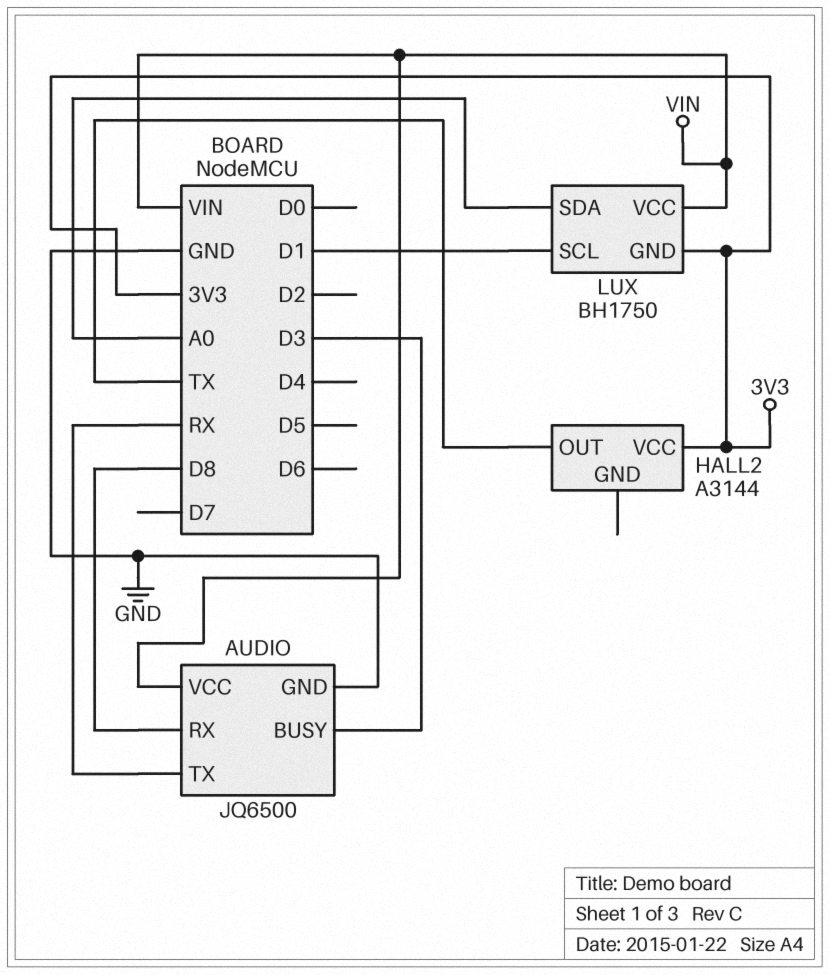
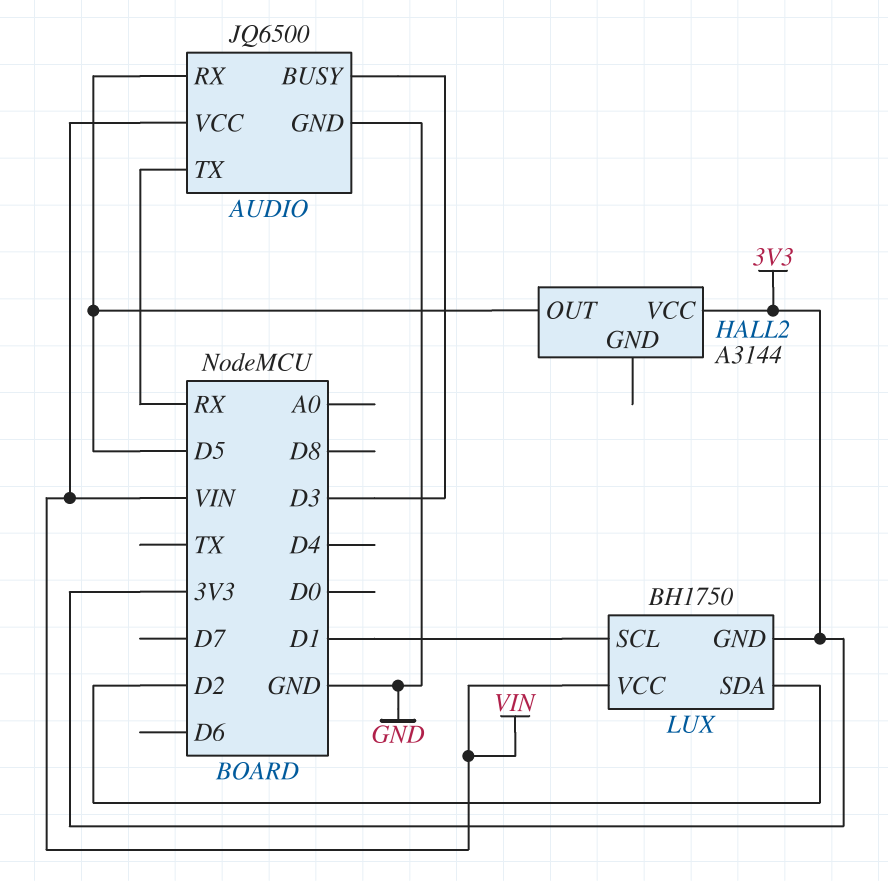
AUDIO pin RX: D8 -> D5
HALL2 pin OUT: TX -> D5
LUX pin SDA: A0 -> D2

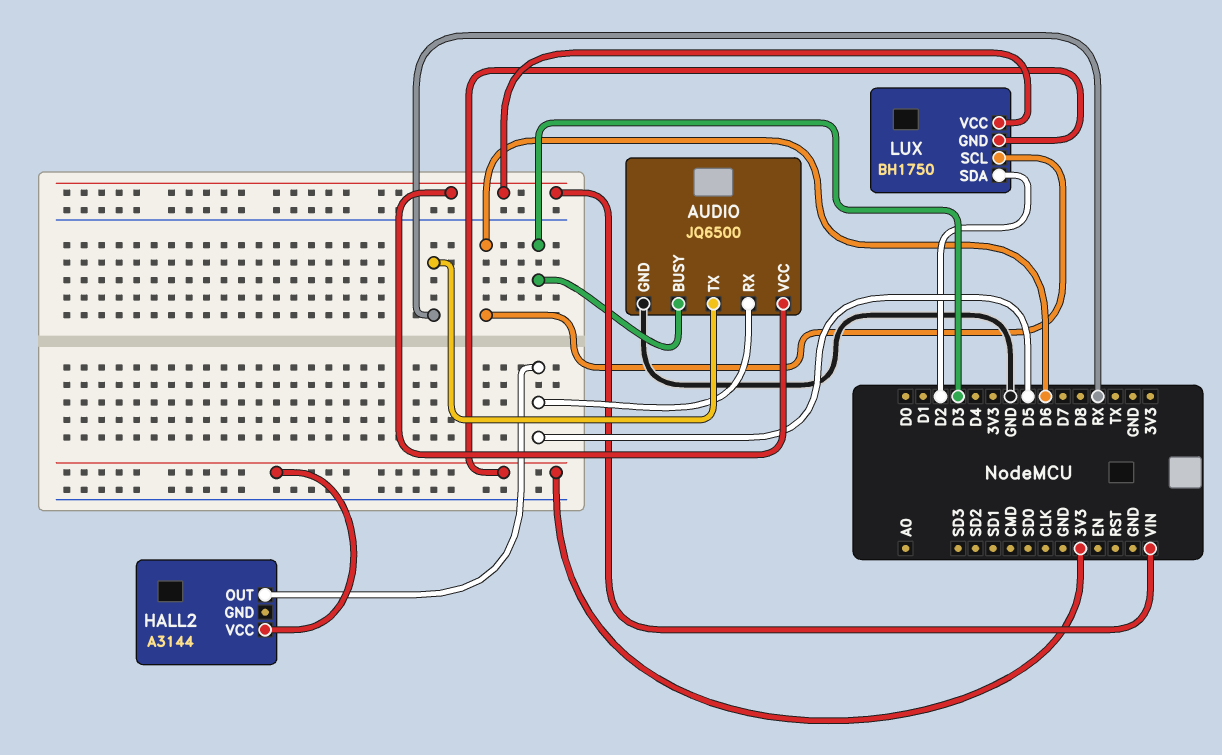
LUX pin SCL: D1 -> D6

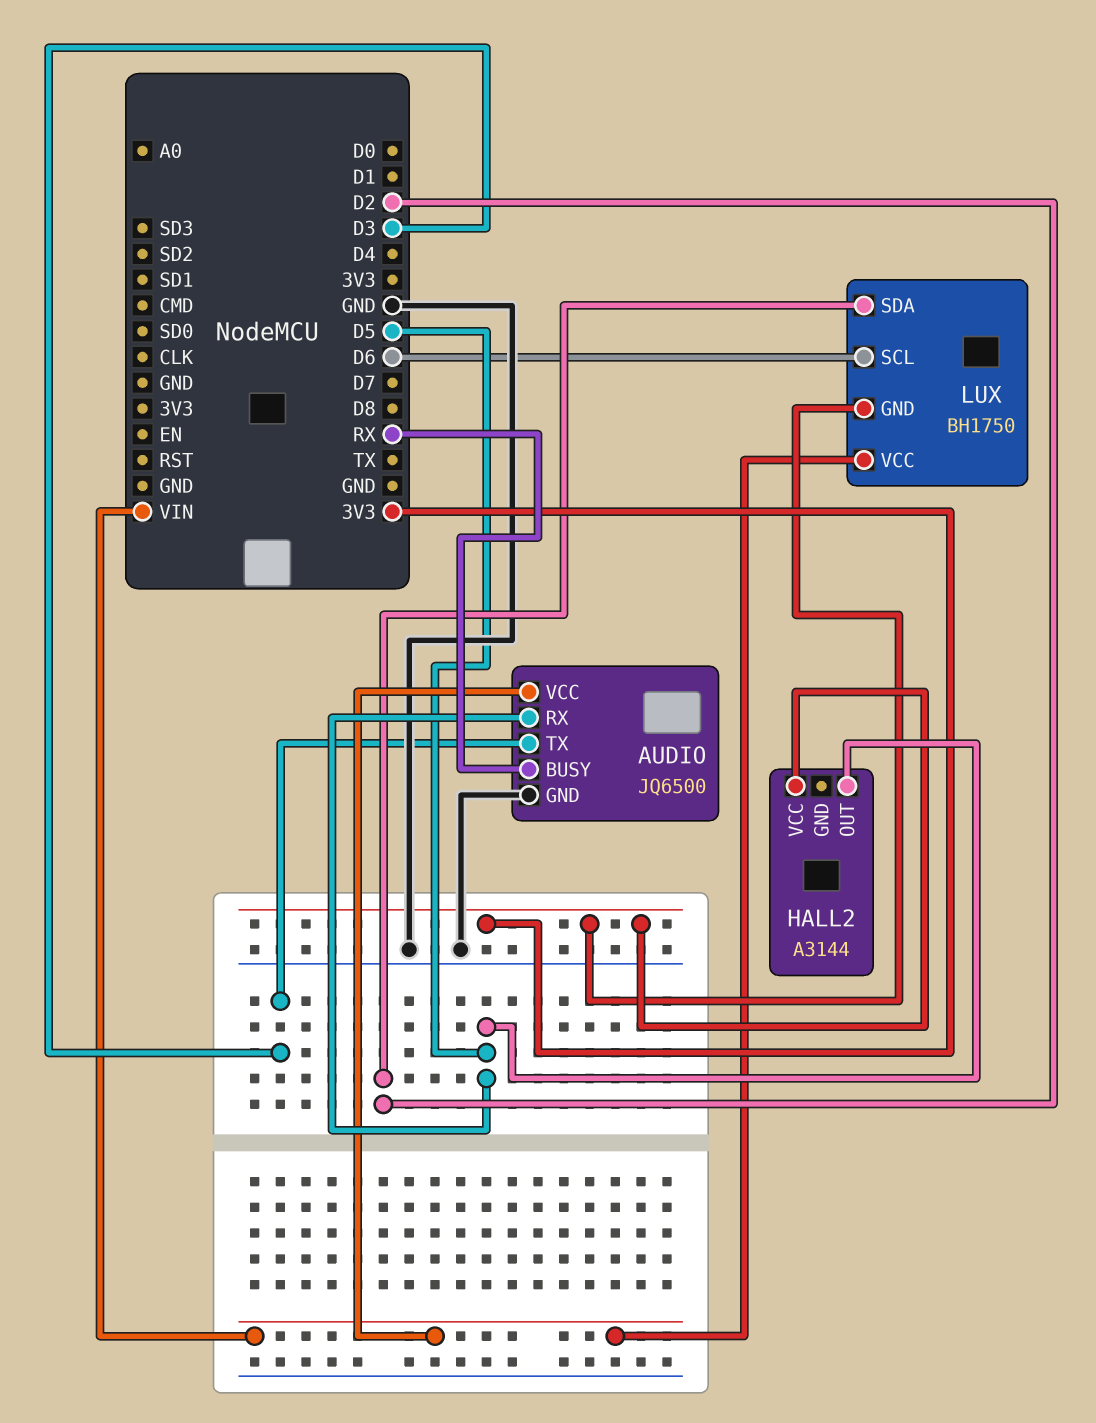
AUDIO pin BUSY: D3 -> RX
AUDIO pin TX: RX -> D3

